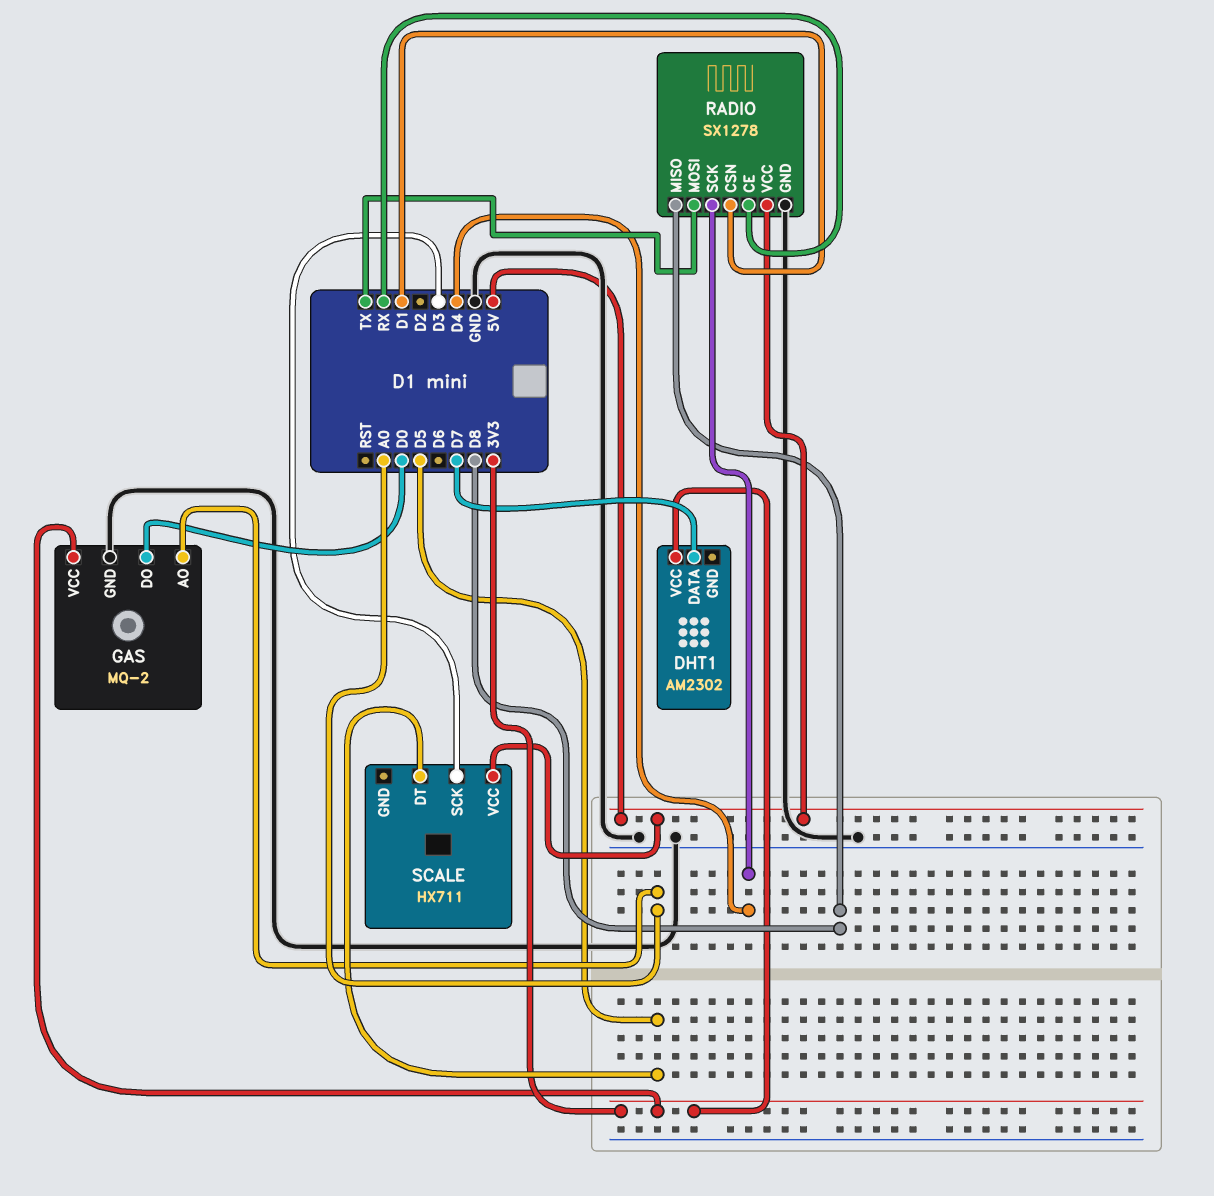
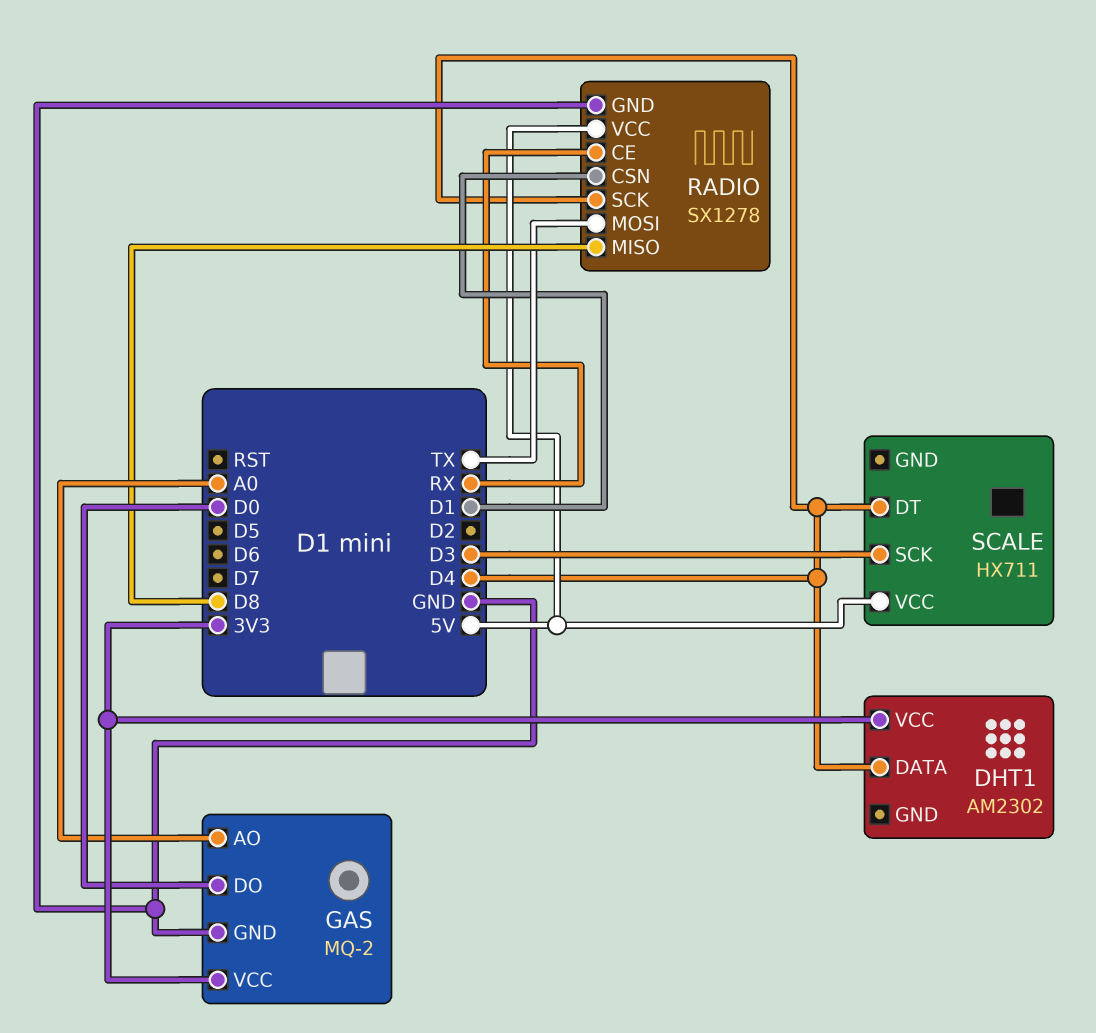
DHT1 pin DATA: D7 -> D4
SCALE pin DT: D5 -> D4

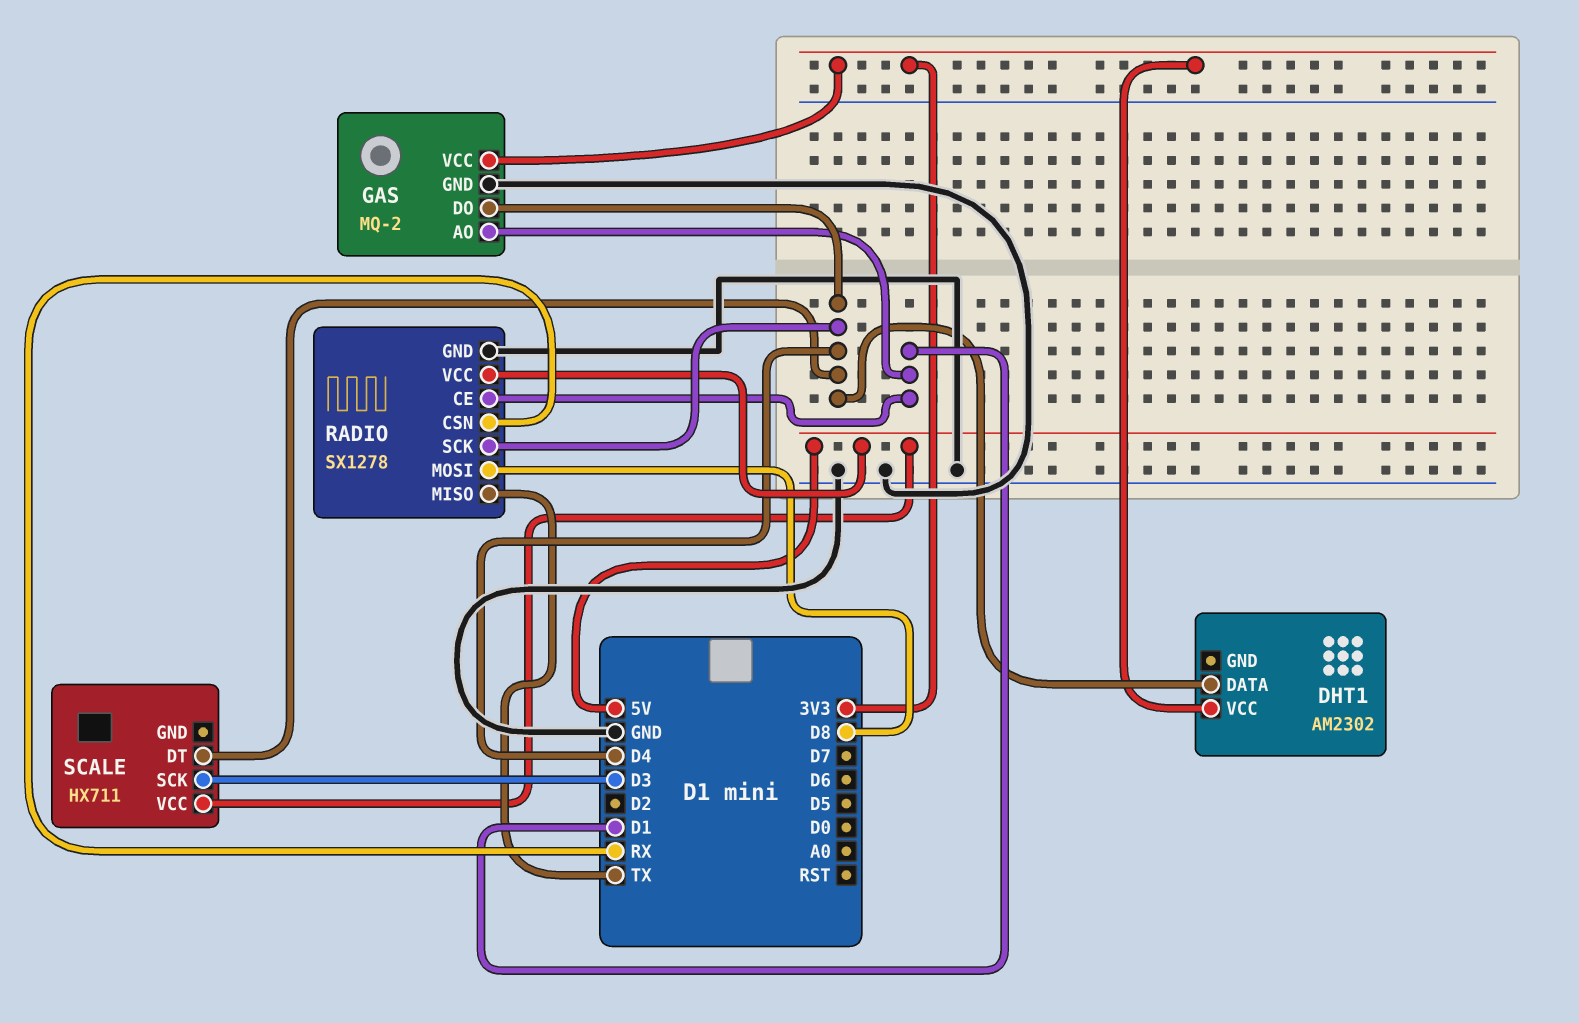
GAS pin AO: A0 -> D1
GAS pin DO: D0 -> D4
RADIO pin CE: RX -> D1
RADIO pin CSN: D1 -> RX
RADIO pin MISO: D8 -> TX
RADIO pin MOSI: TX -> D8

